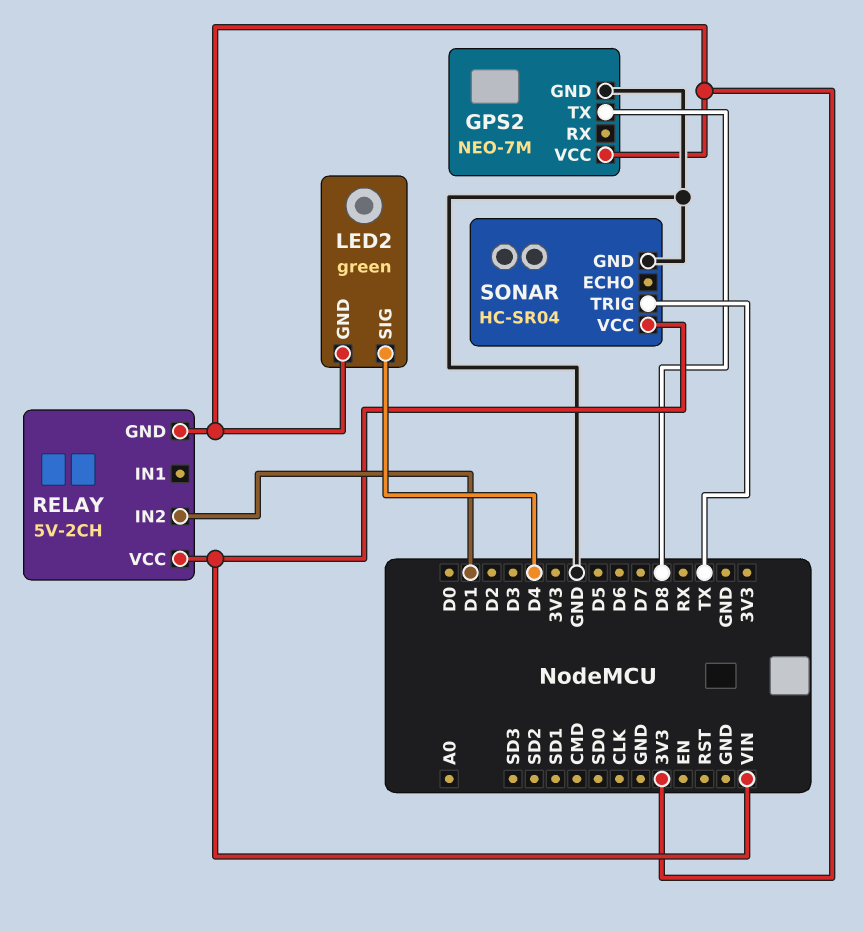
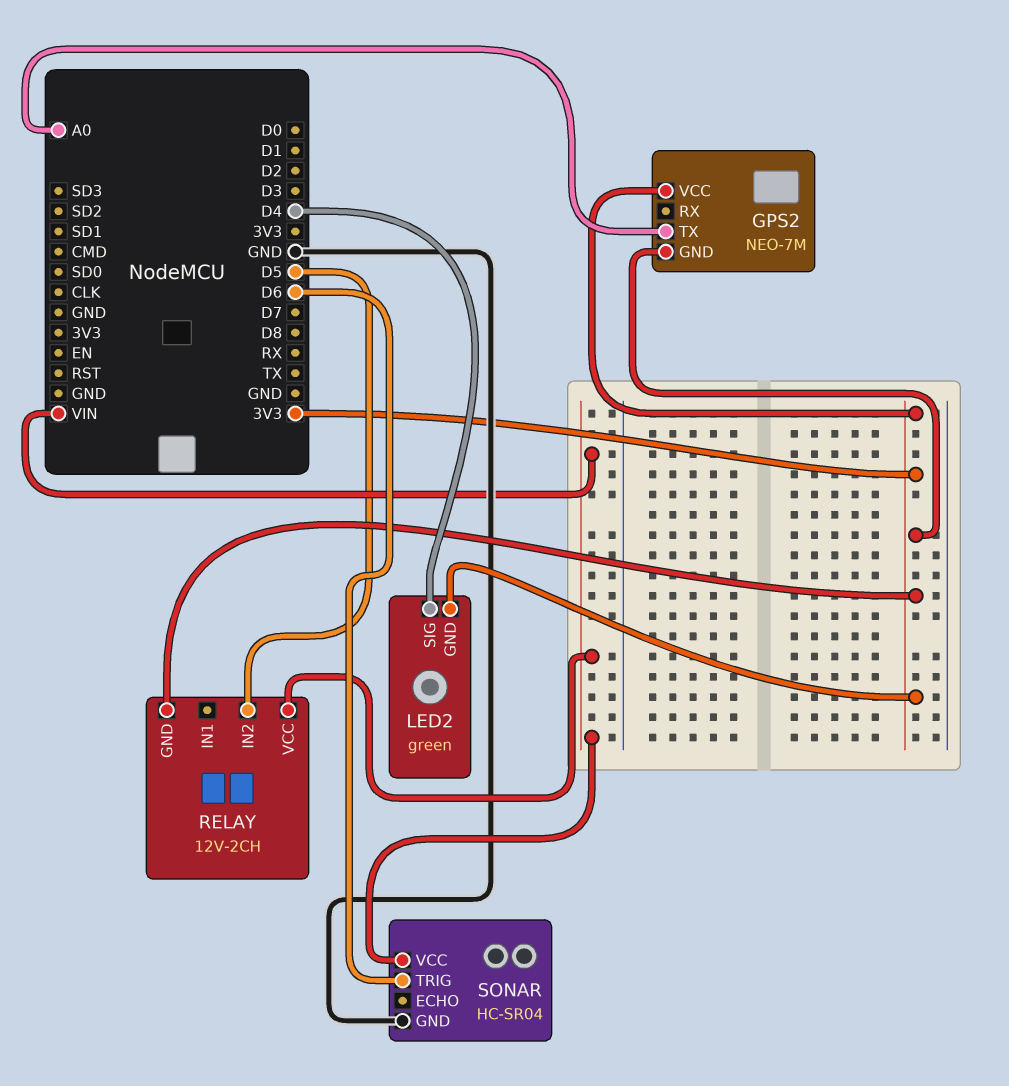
GPS2 pin GND: GND -> 3V3
GPS2 pin TX: D8 -> A0
RELAY: 5V-2CH -> 12V-2CH
RELAY pin IN2: D1 -> D5
SONAR pin TRIG: TX -> D6

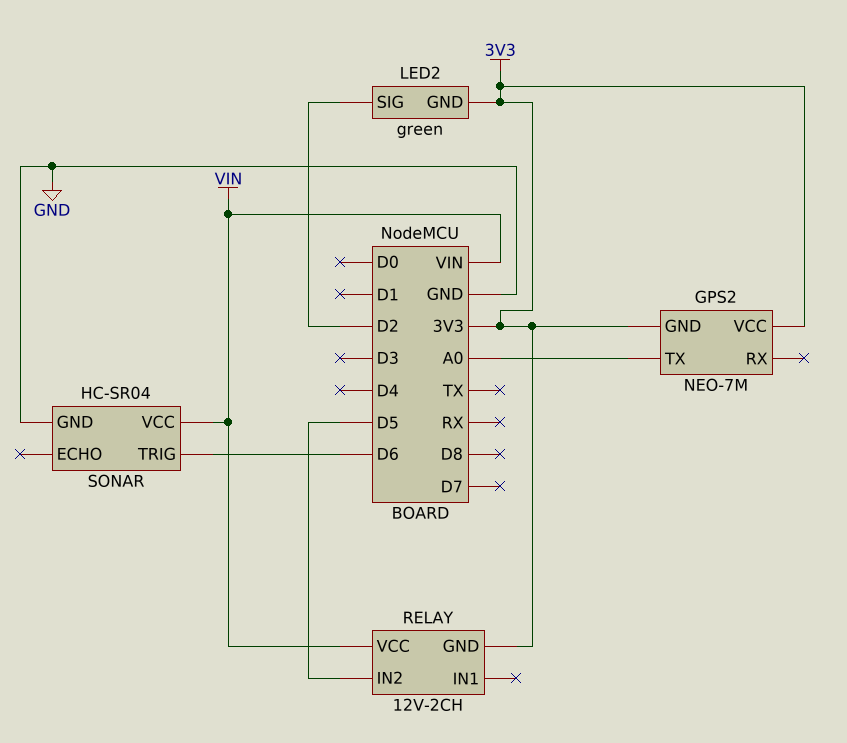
LED2 pin SIG: D4 -> D2

